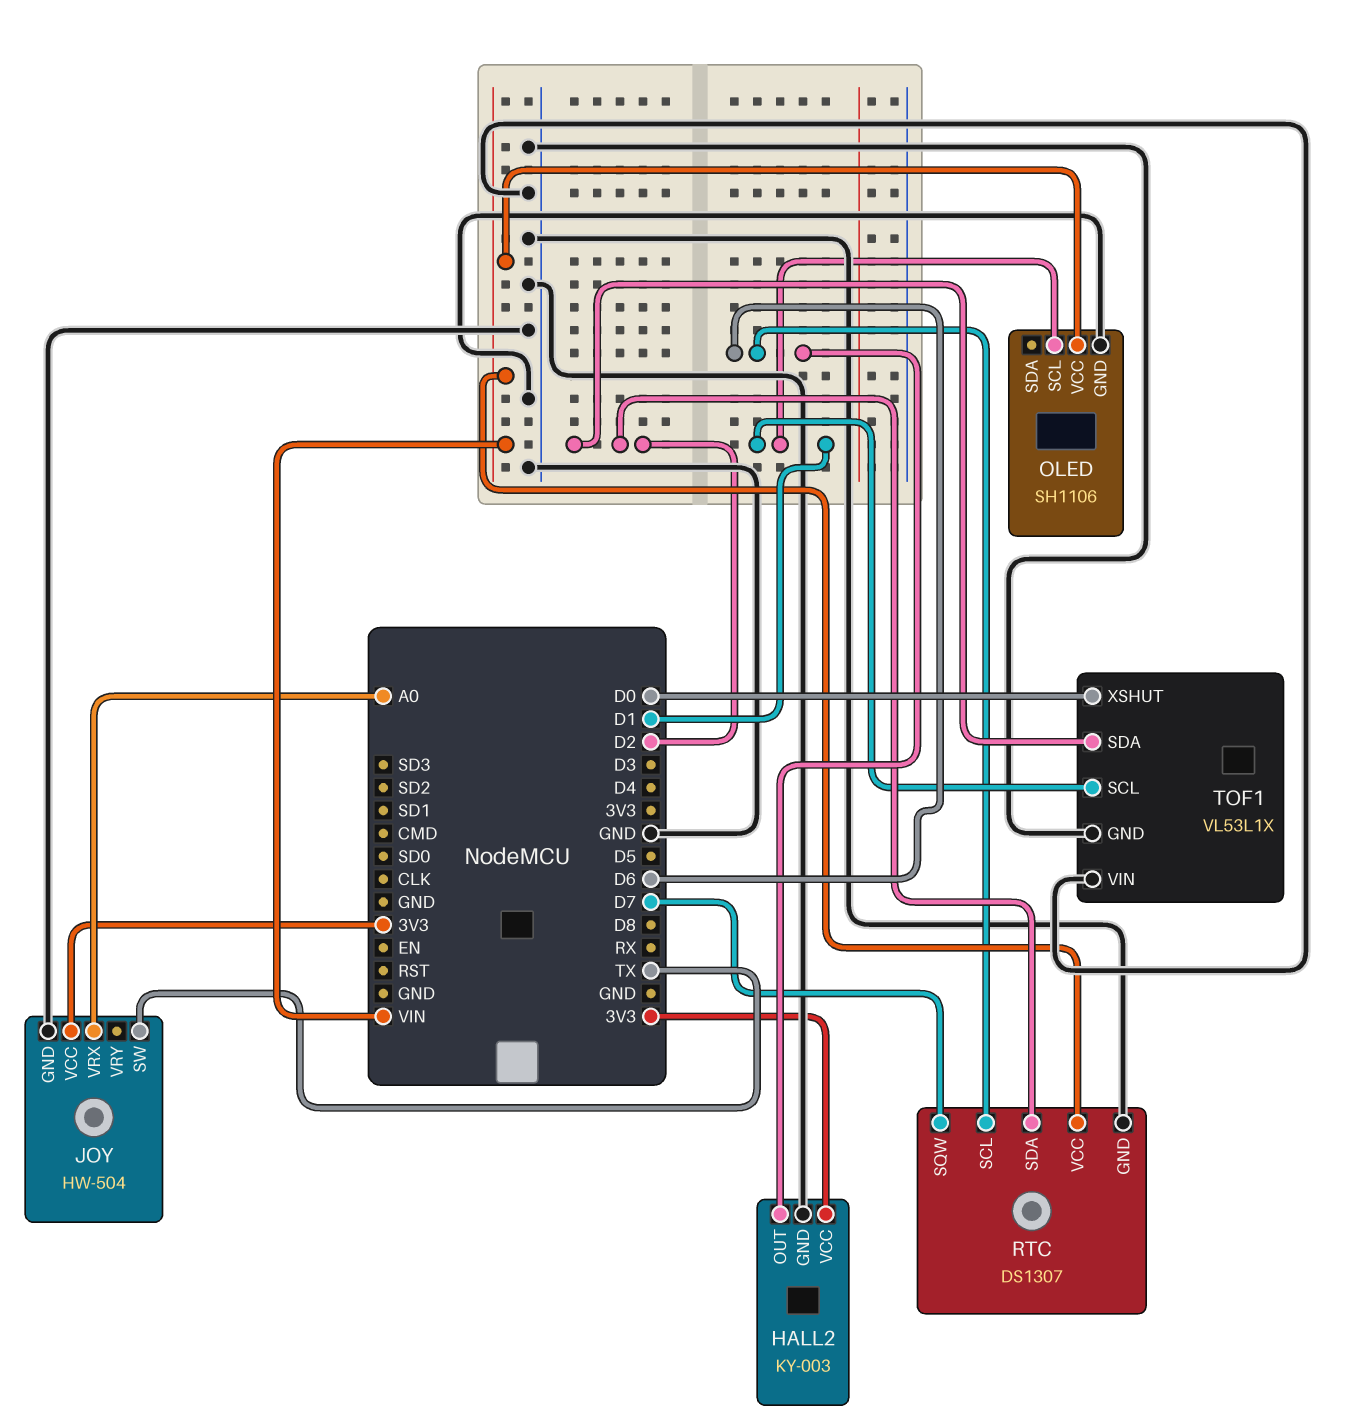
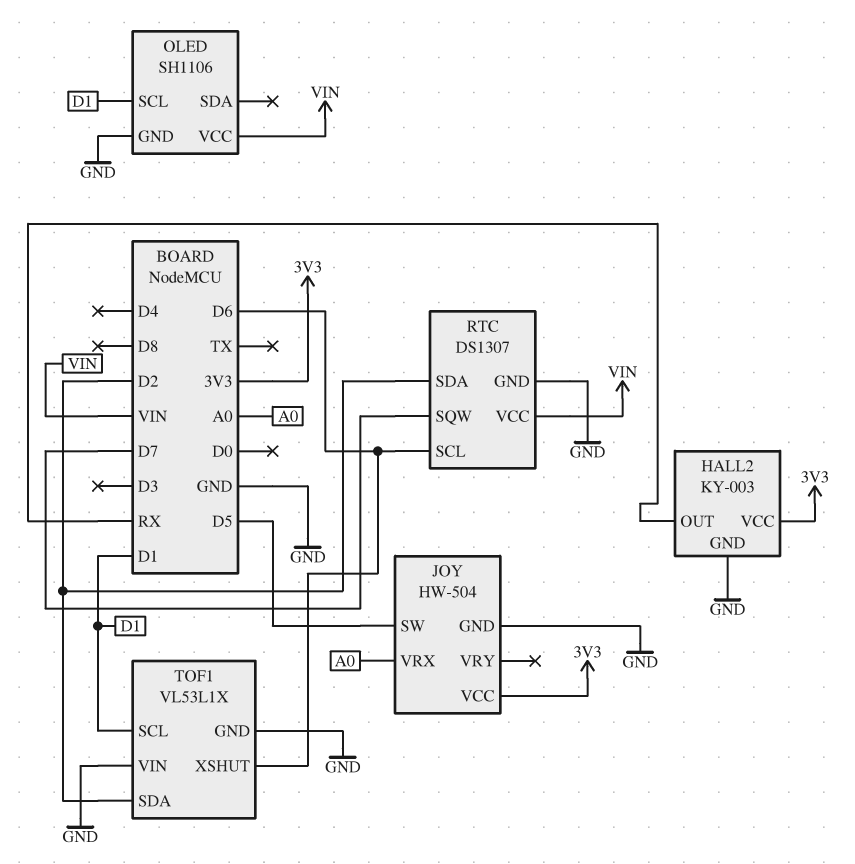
HALL2 pin OUT: D6 -> RX
JOY pin SW: TX -> D5
TOF1 pin XSHUT: D0 -> D6

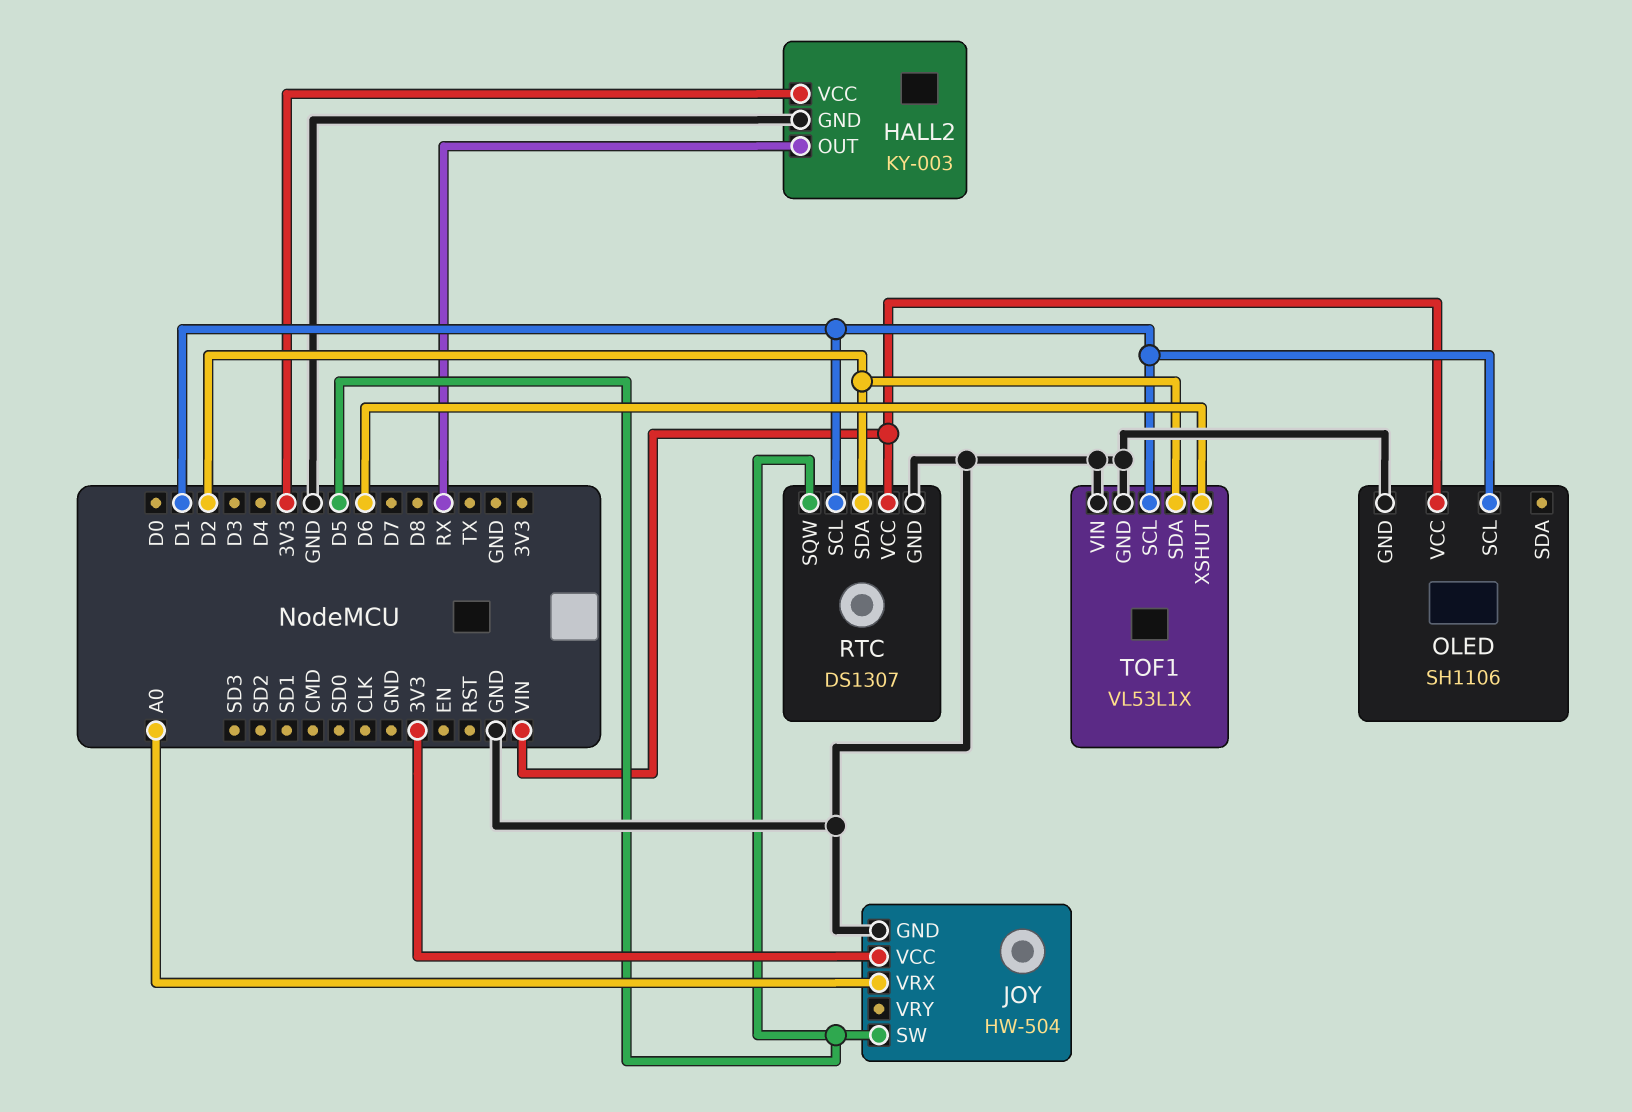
RTC pin SCL: D6 -> D1
RTC pin SQW: D7 -> D5

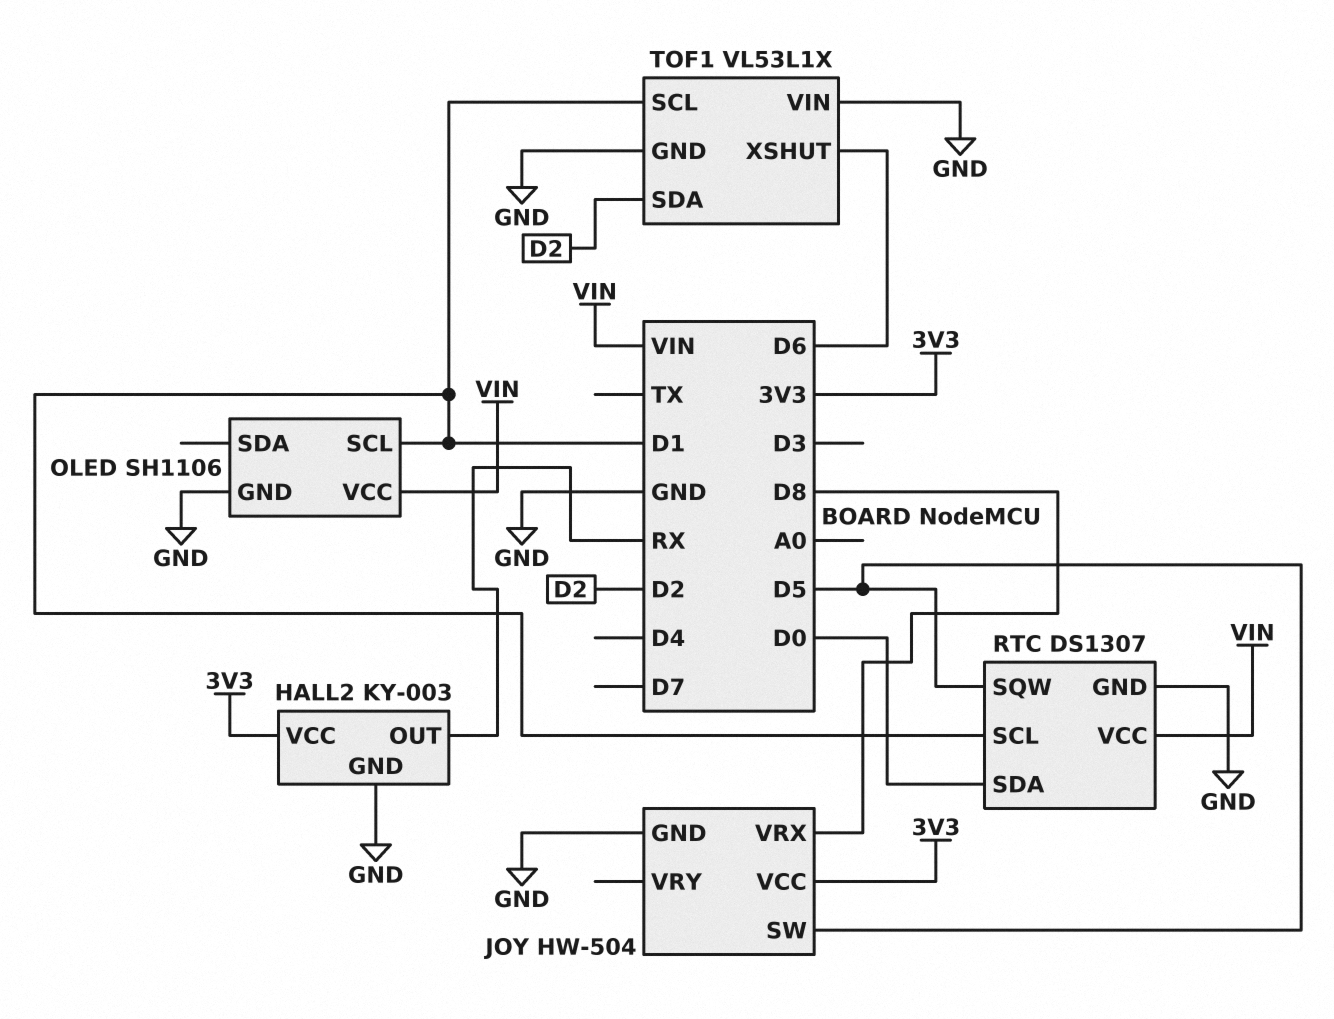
JOY pin VRX: A0 -> D8
RTC pin SDA: D2 -> D0

